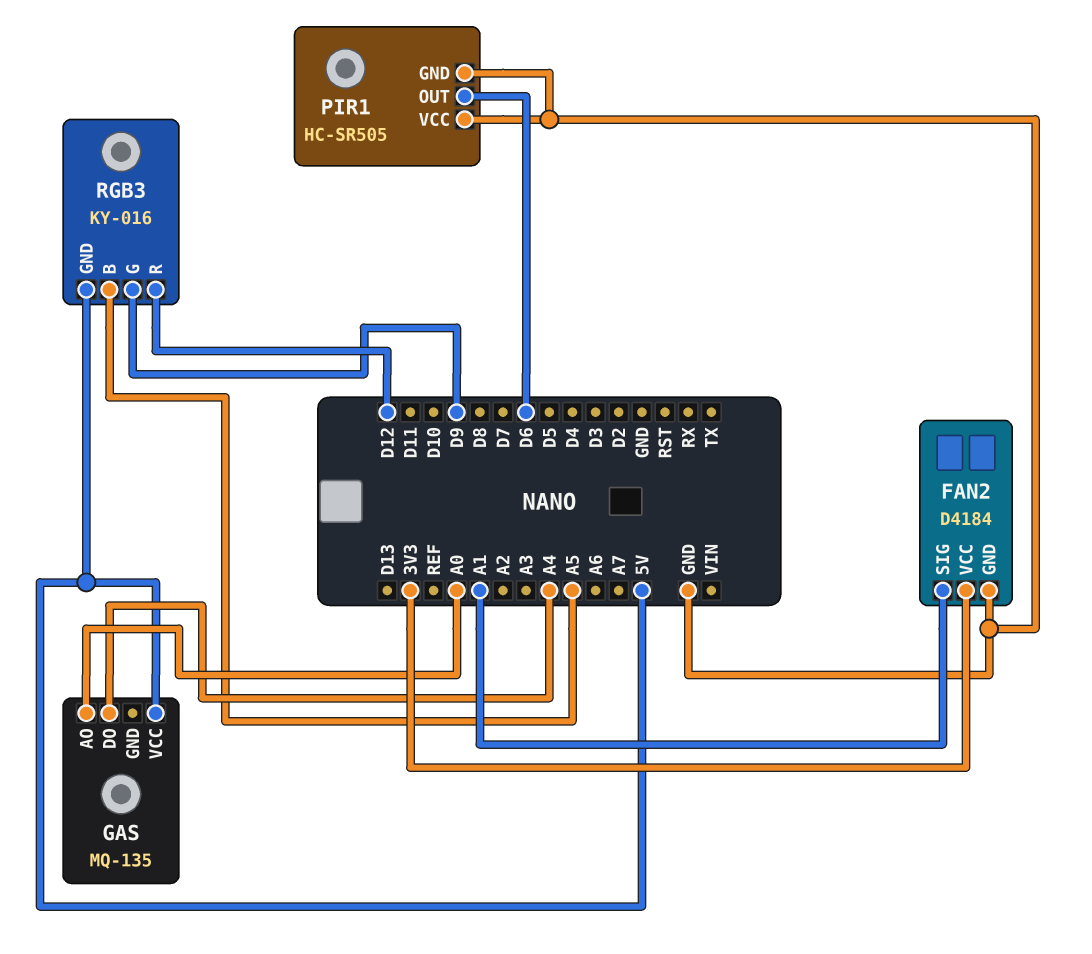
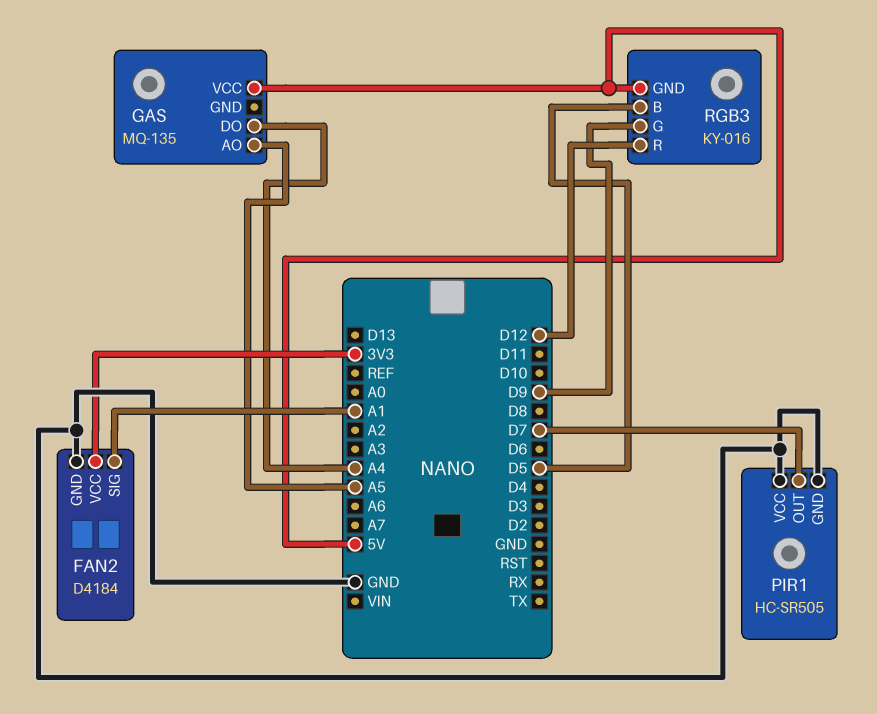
GAS pin AO: A0 -> A5
PIR1 pin OUT: D6 -> D7
RGB3 pin B: A5 -> D5

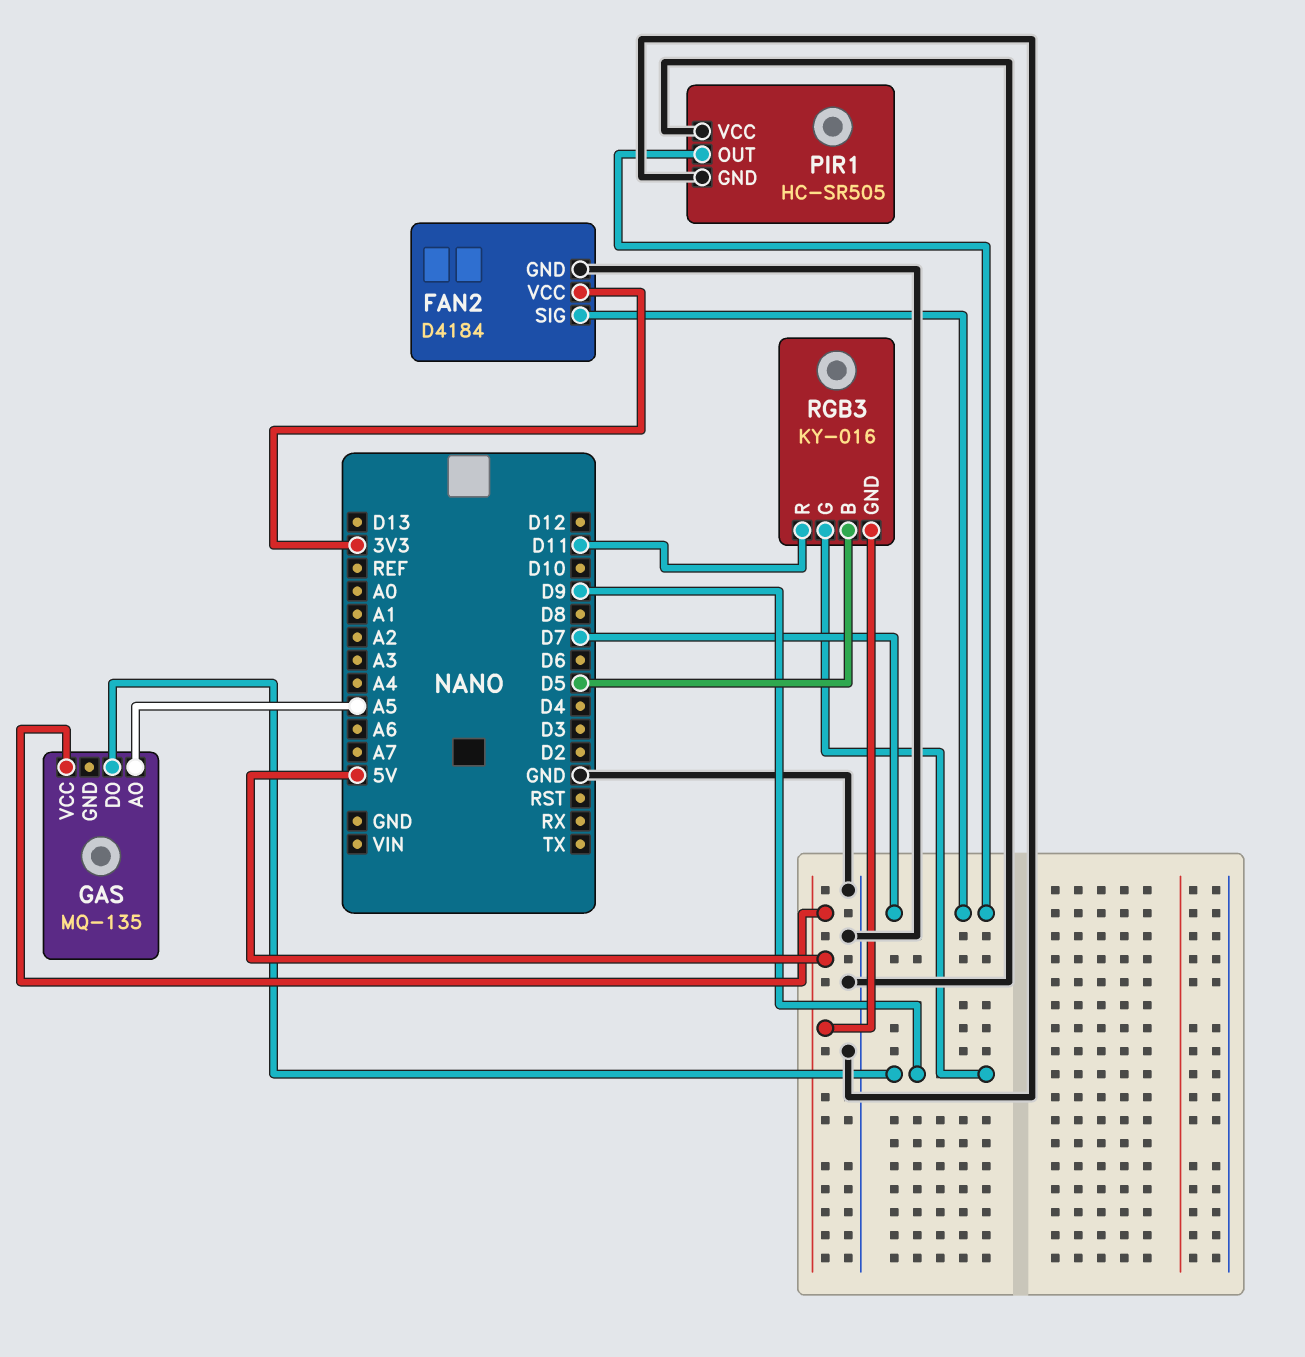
FAN2 pin SIG: A1 -> D7
GAS pin DO: A4 -> D9
RGB3 pin R: D12 -> D11

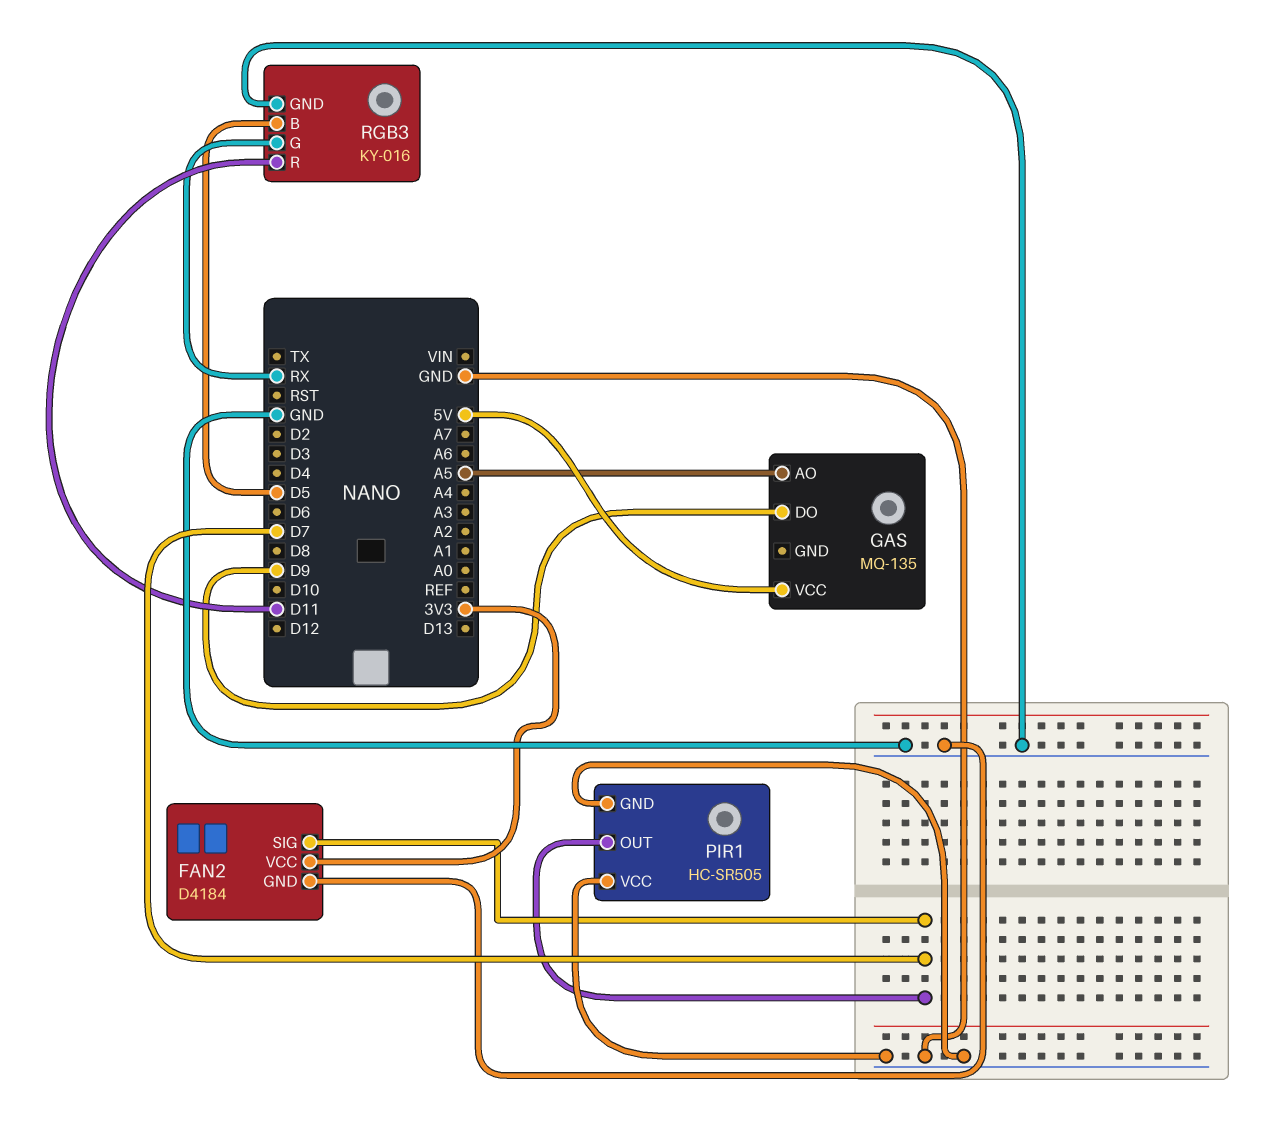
RGB3 pin G: D9 -> RX
RGB3 pin GND: 5V -> GND

